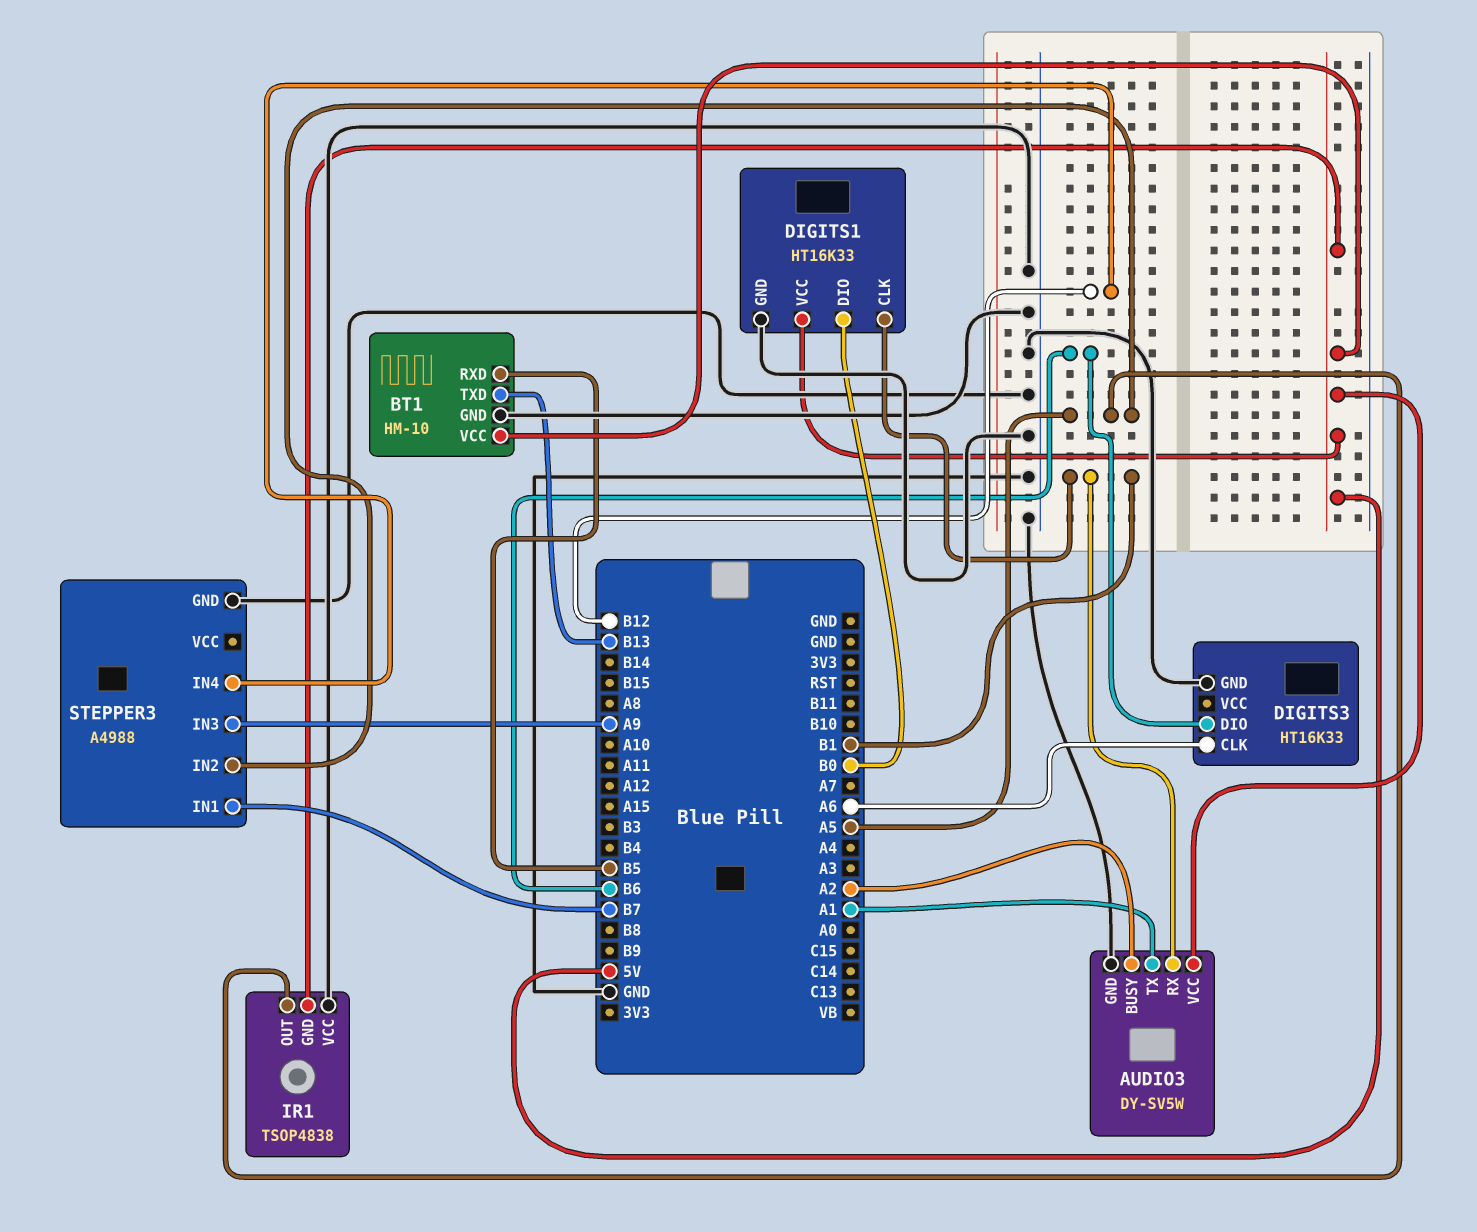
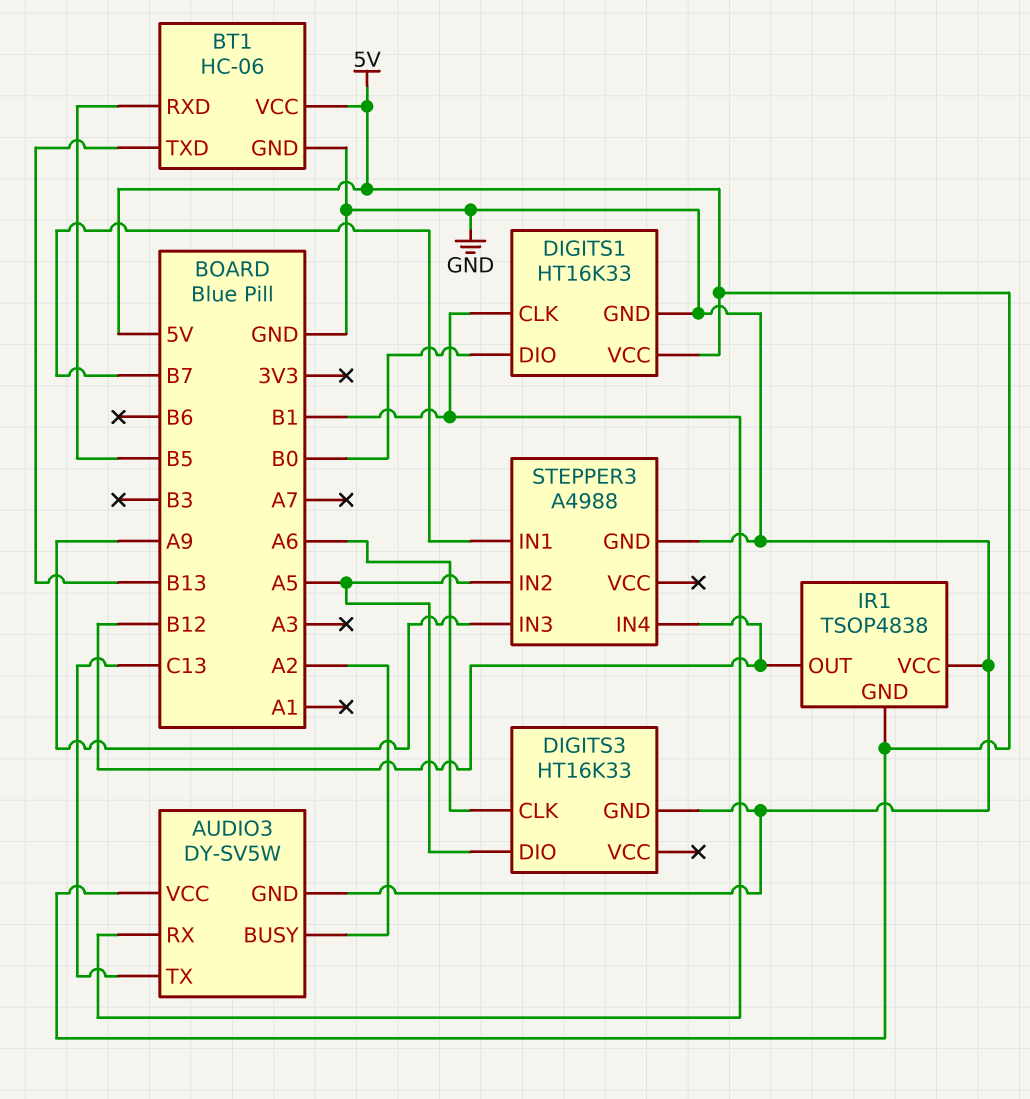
AUDIO3 pin TX: A1 -> C13
BT1: HM-10 -> HC-06
DIGITS3 pin DIO: B6 -> A5
IR1 pin OUT: A5 -> B12

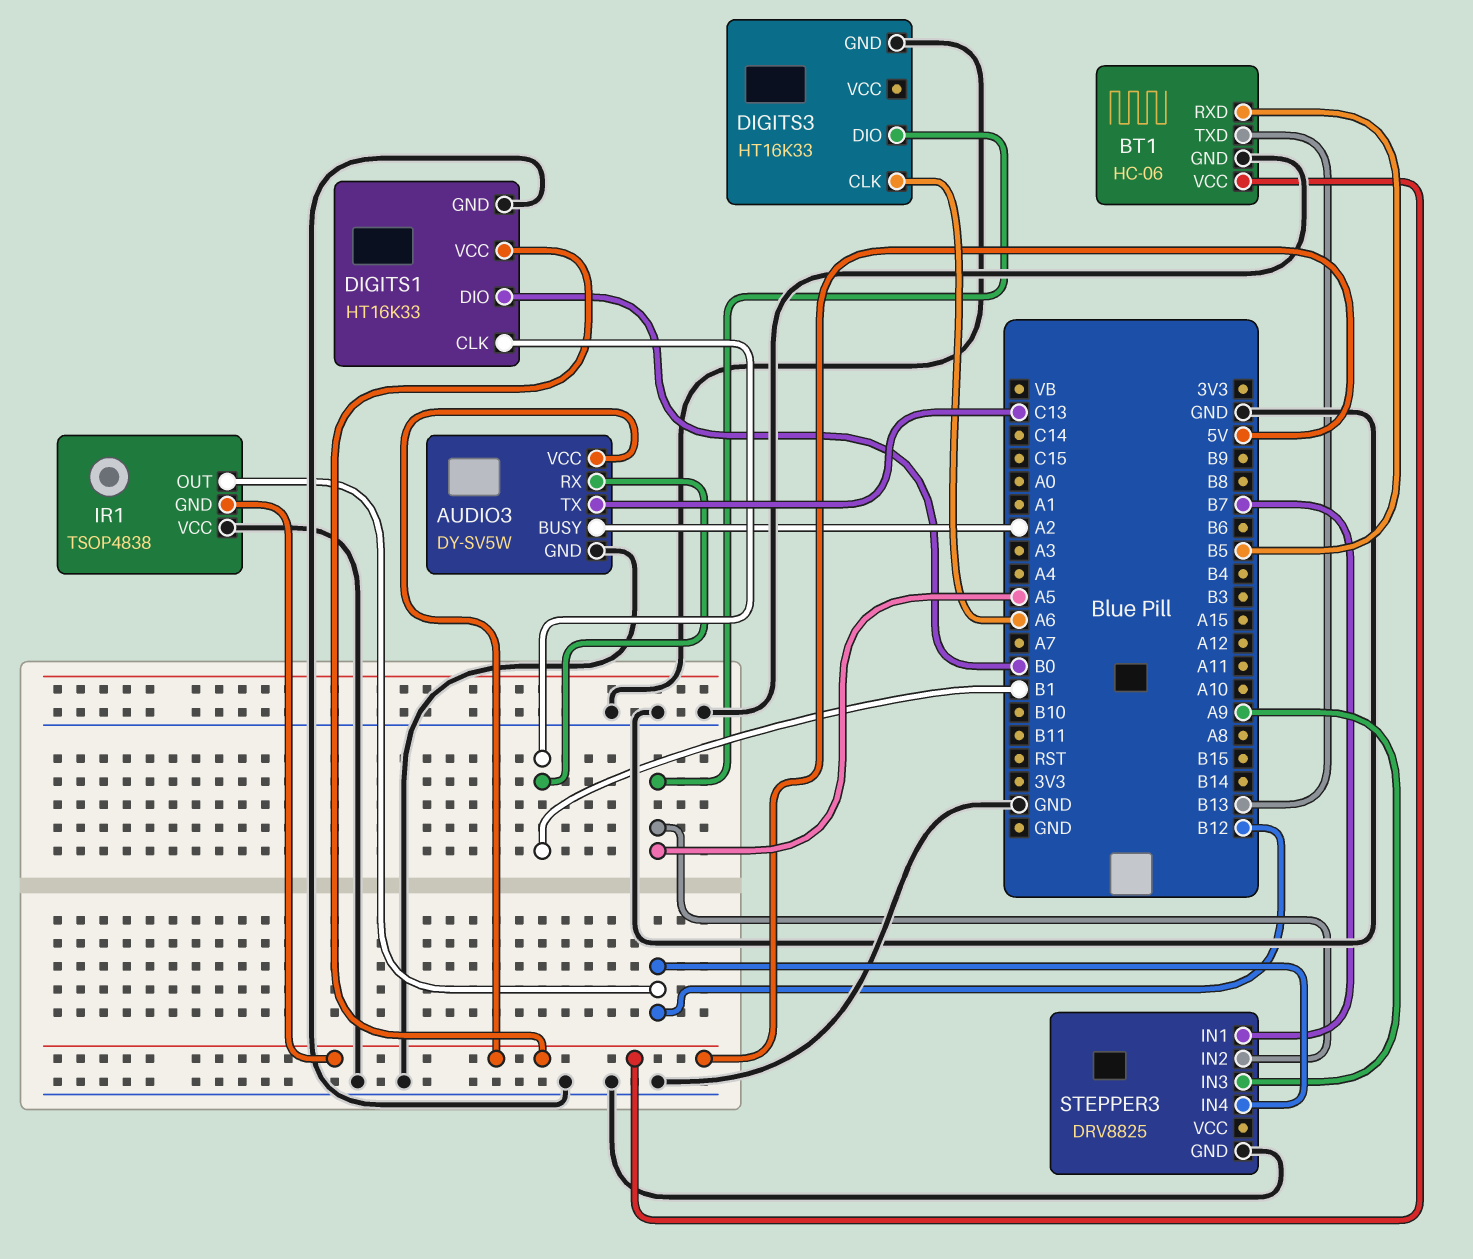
STEPPER3: A4988 -> DRV8825

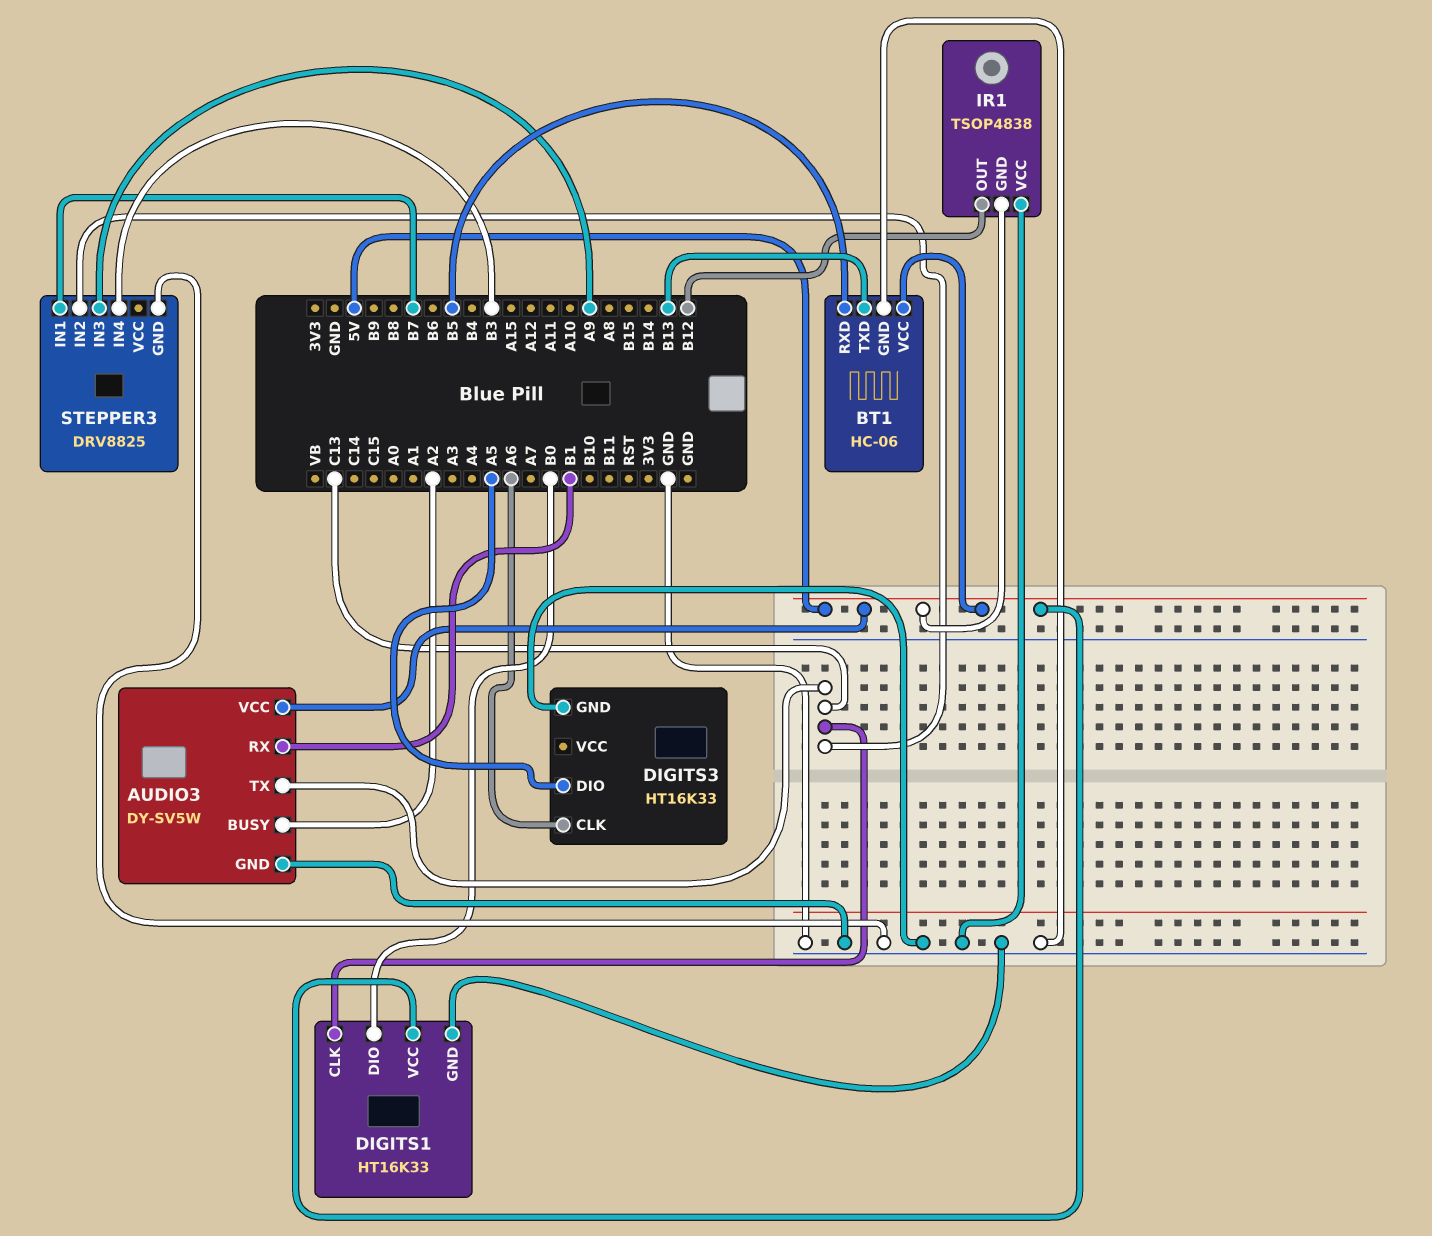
DIGITS1 pin CLK: B1 -> C13
STEPPER3 pin IN2: A5 -> C13
STEPPER3 pin IN4: B12 -> B3

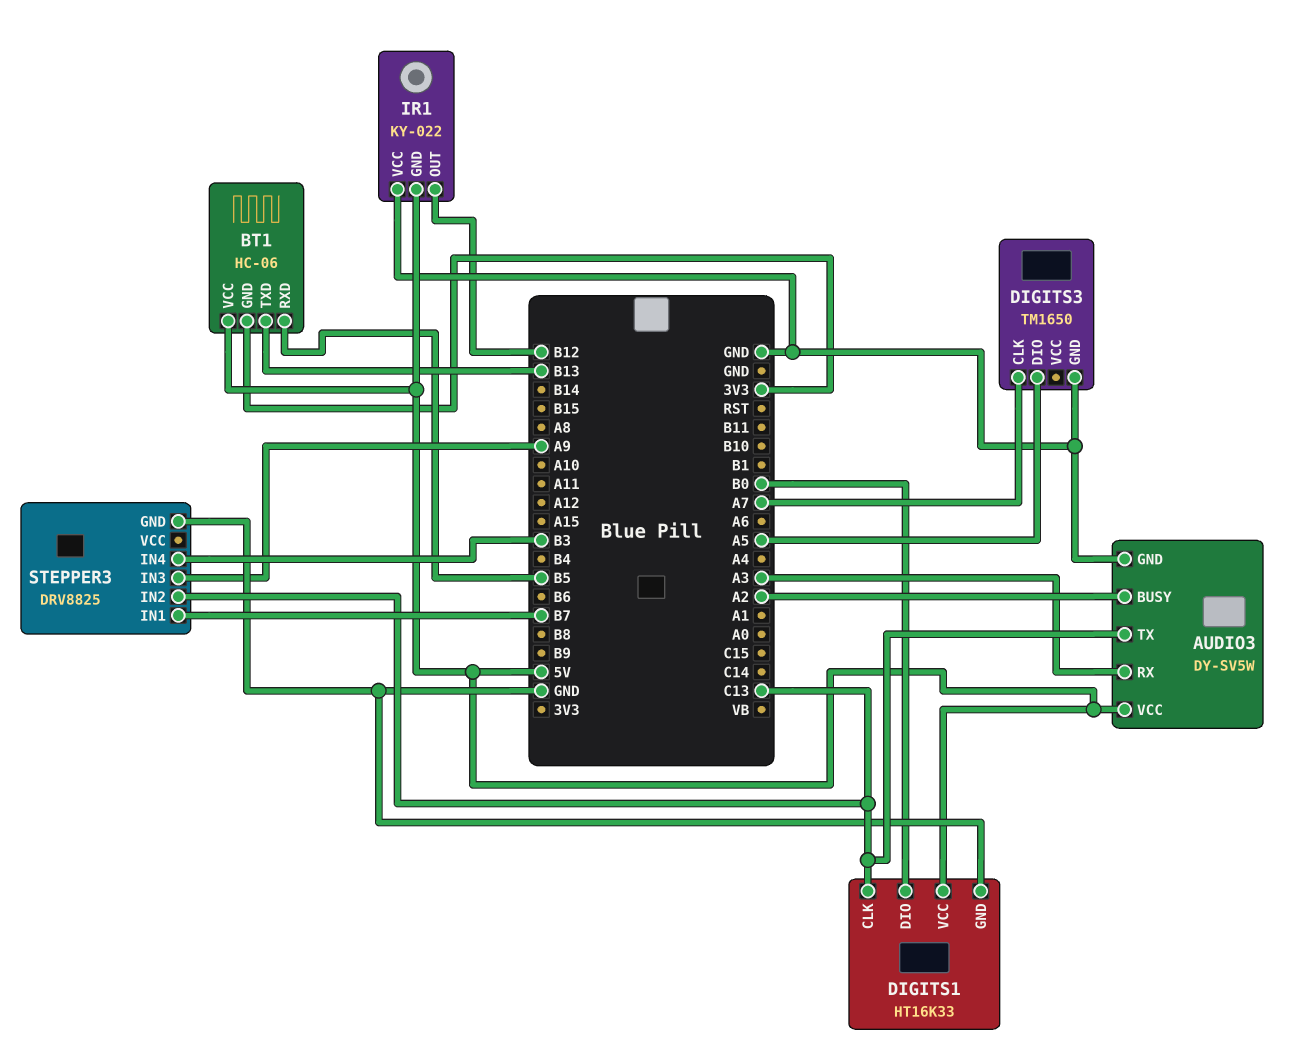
AUDIO3 pin RX: B1 -> A3
BT1 pin GND: GND -> 3V3
DIGITS3: HT16K33 -> TM1650
DIGITS3 pin CLK: A6 -> A7
IR1: TSOP4838 -> KY-022

